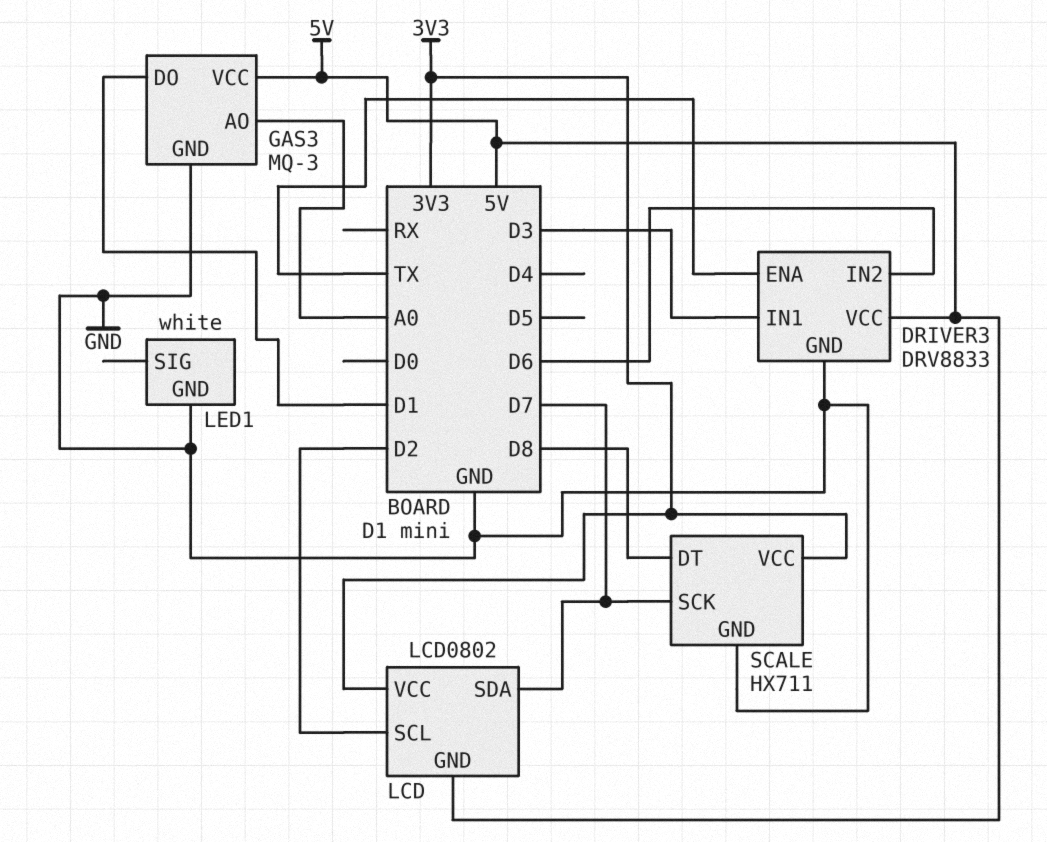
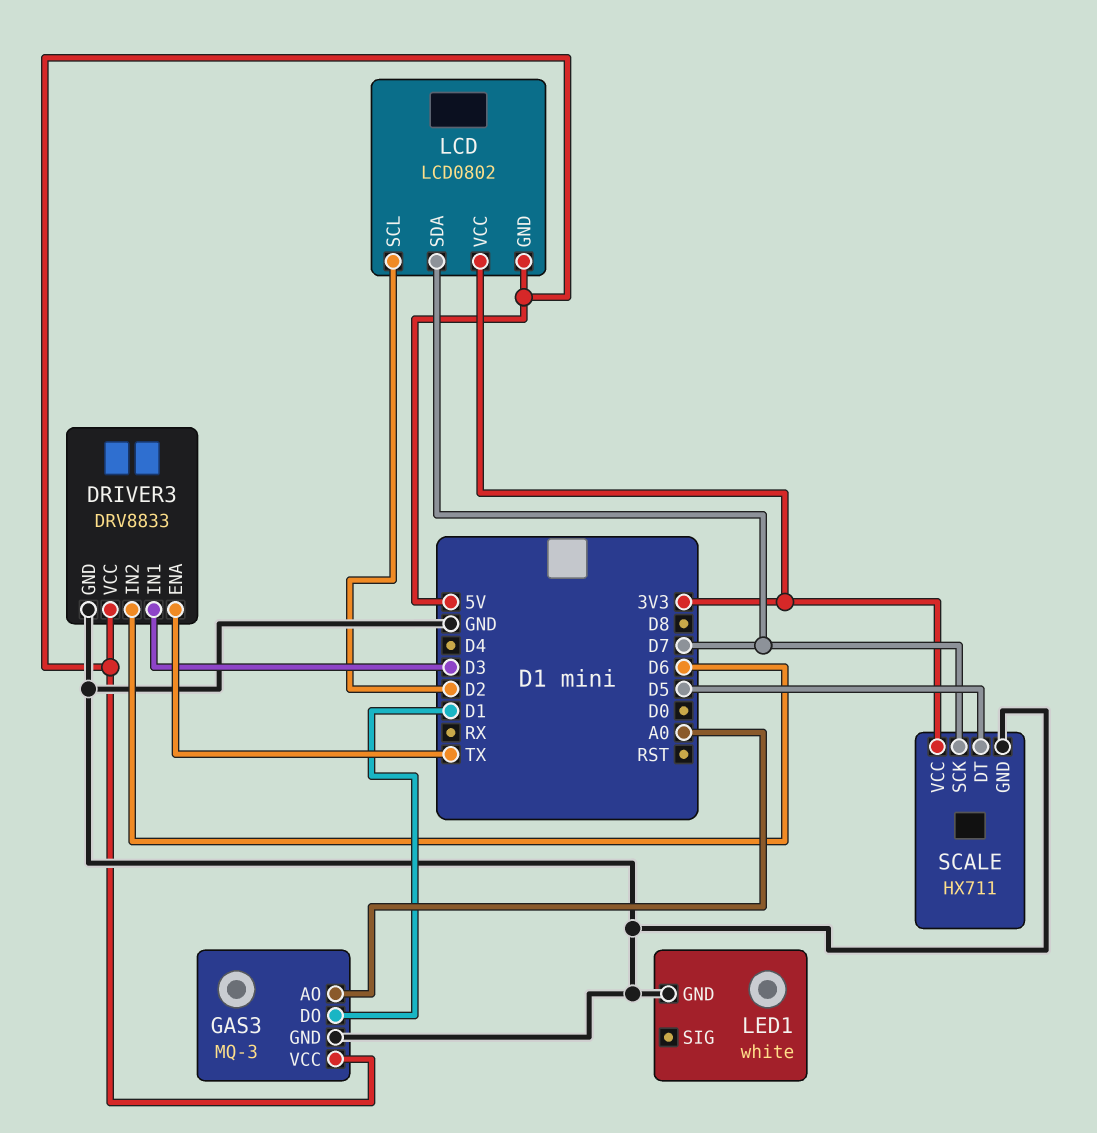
SCALE pin DT: D8 -> D5

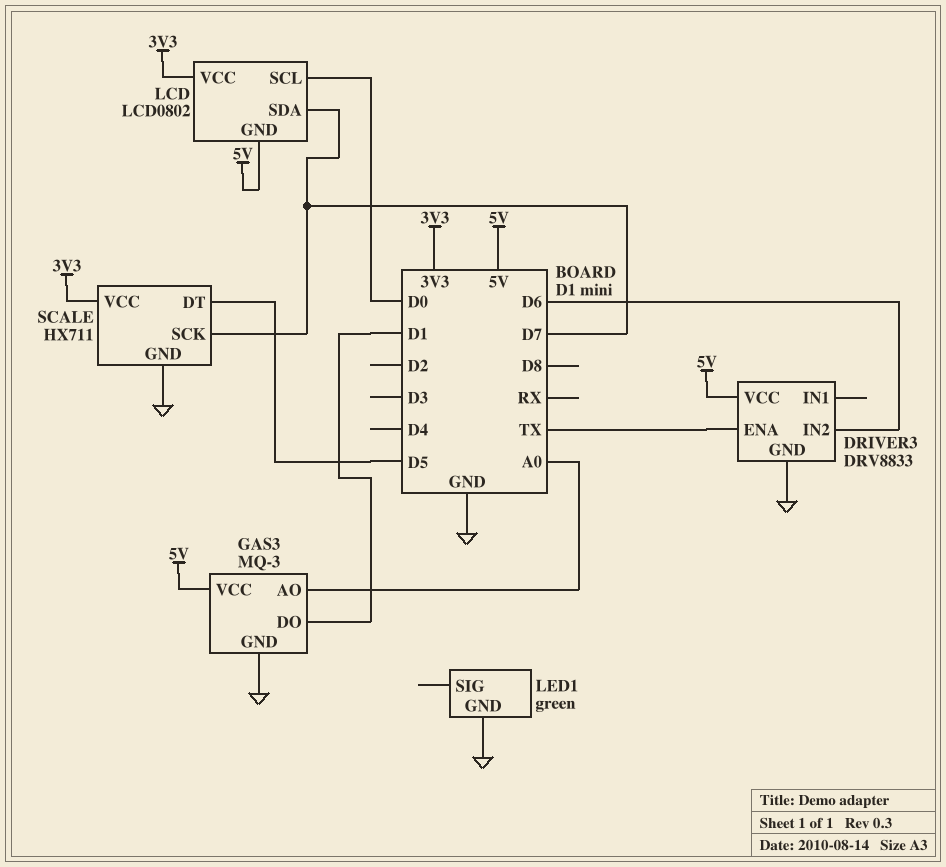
DRIVER3 pin IN1: D3 -> none
LCD pin SCL: D2 -> D0
LED1: white -> green

